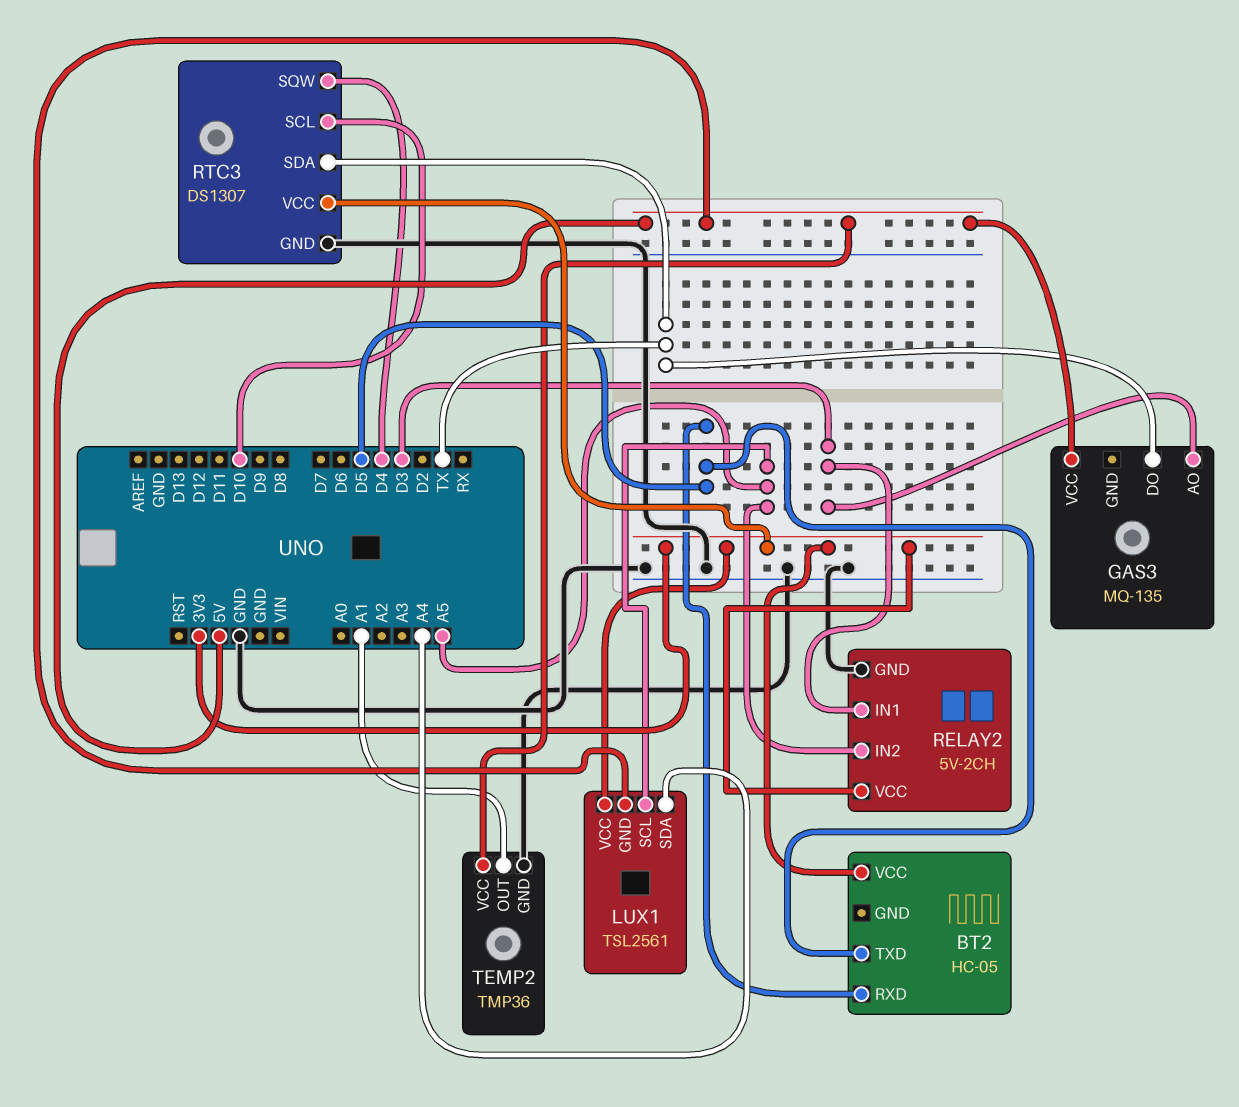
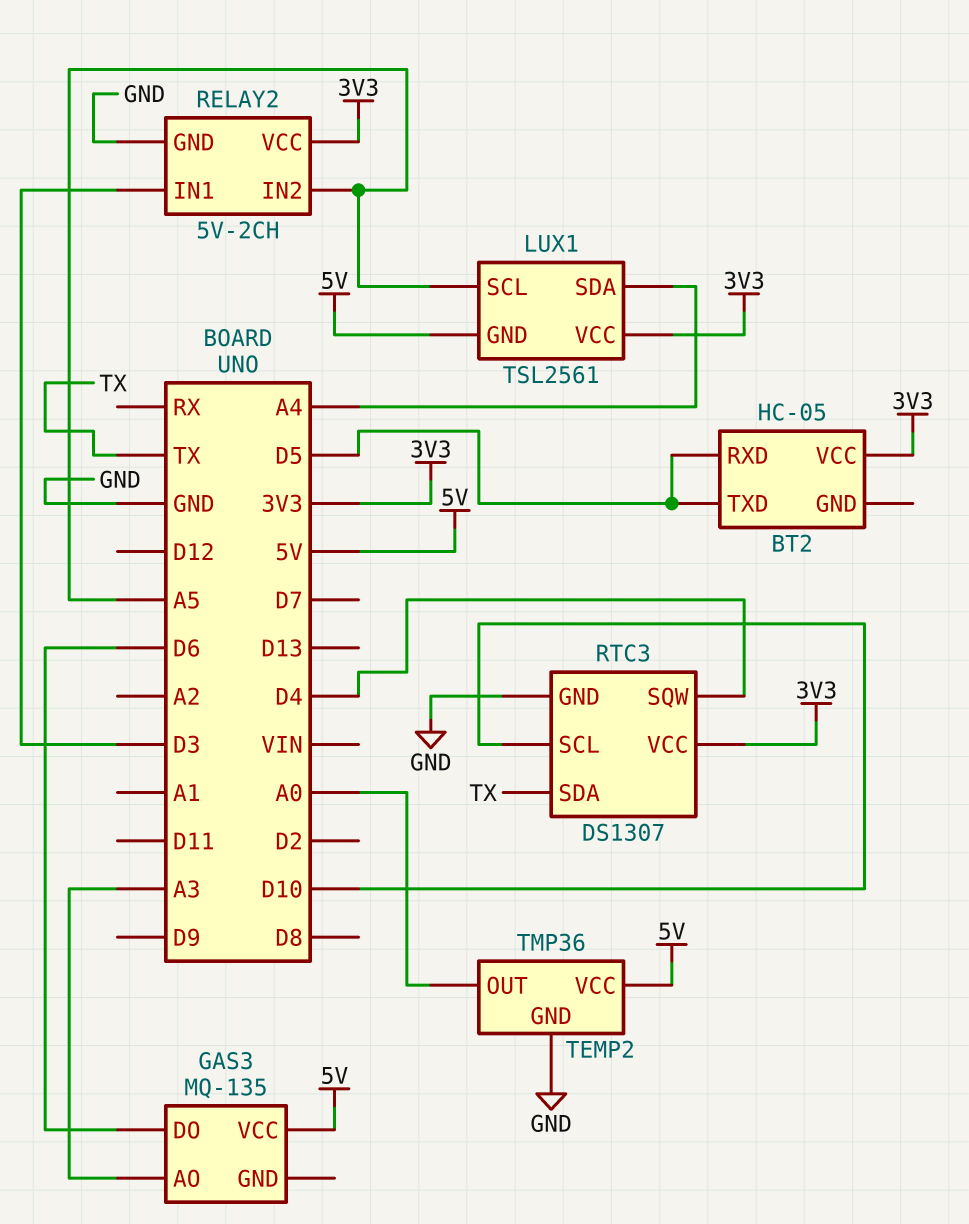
GAS3 pin AO: D3 -> A3
GAS3 pin DO: TX -> D6
TEMP2 pin OUT: A1 -> A0

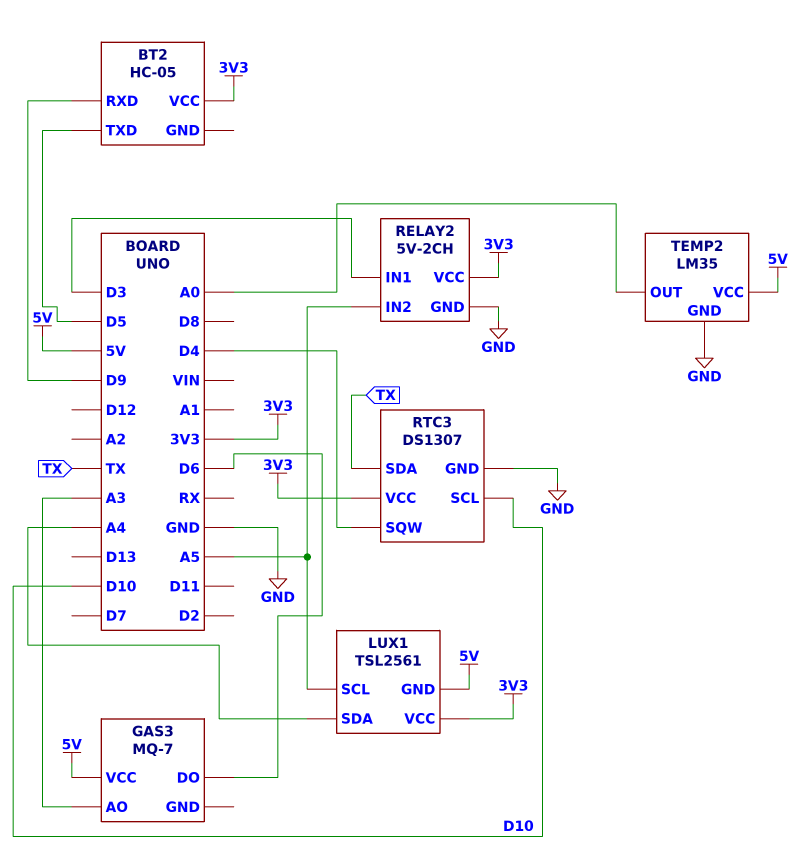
BT2 pin RXD: D5 -> D9
GAS3: MQ-135 -> MQ-7
TEMP2: TMP36 -> LM35

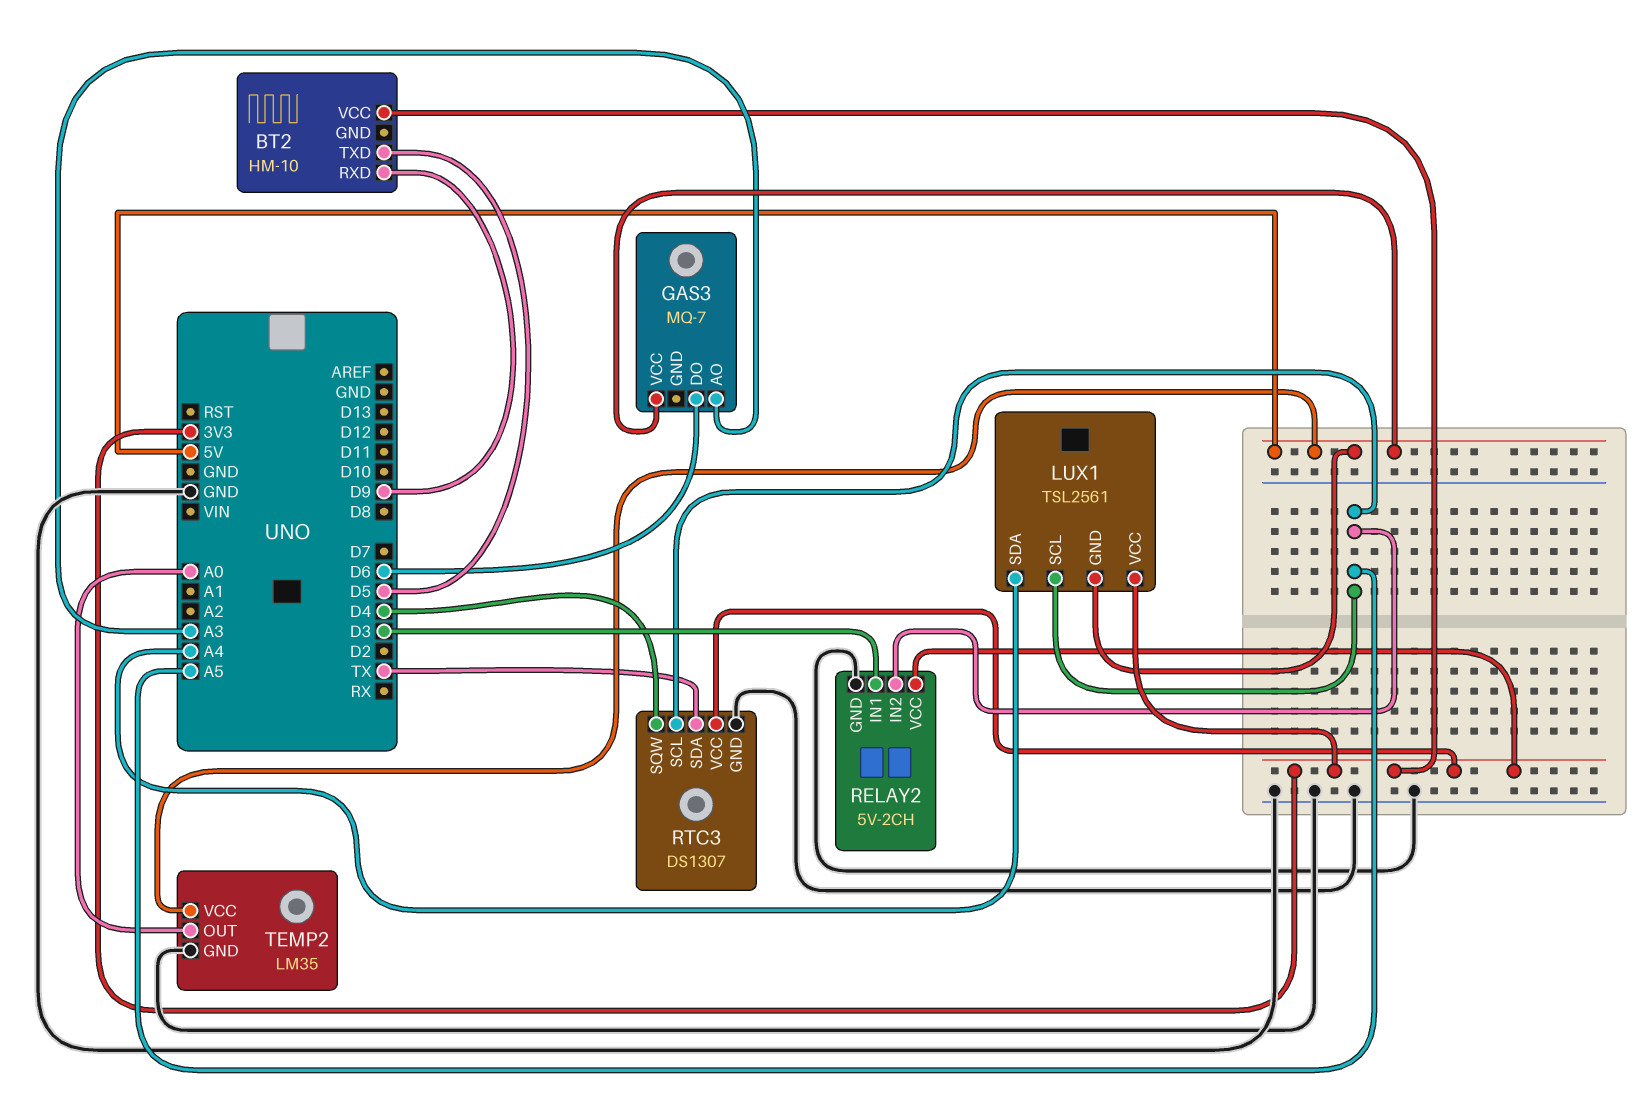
BT2: HC-05 -> HM-10
RTC3 pin SCL: D10 -> A5

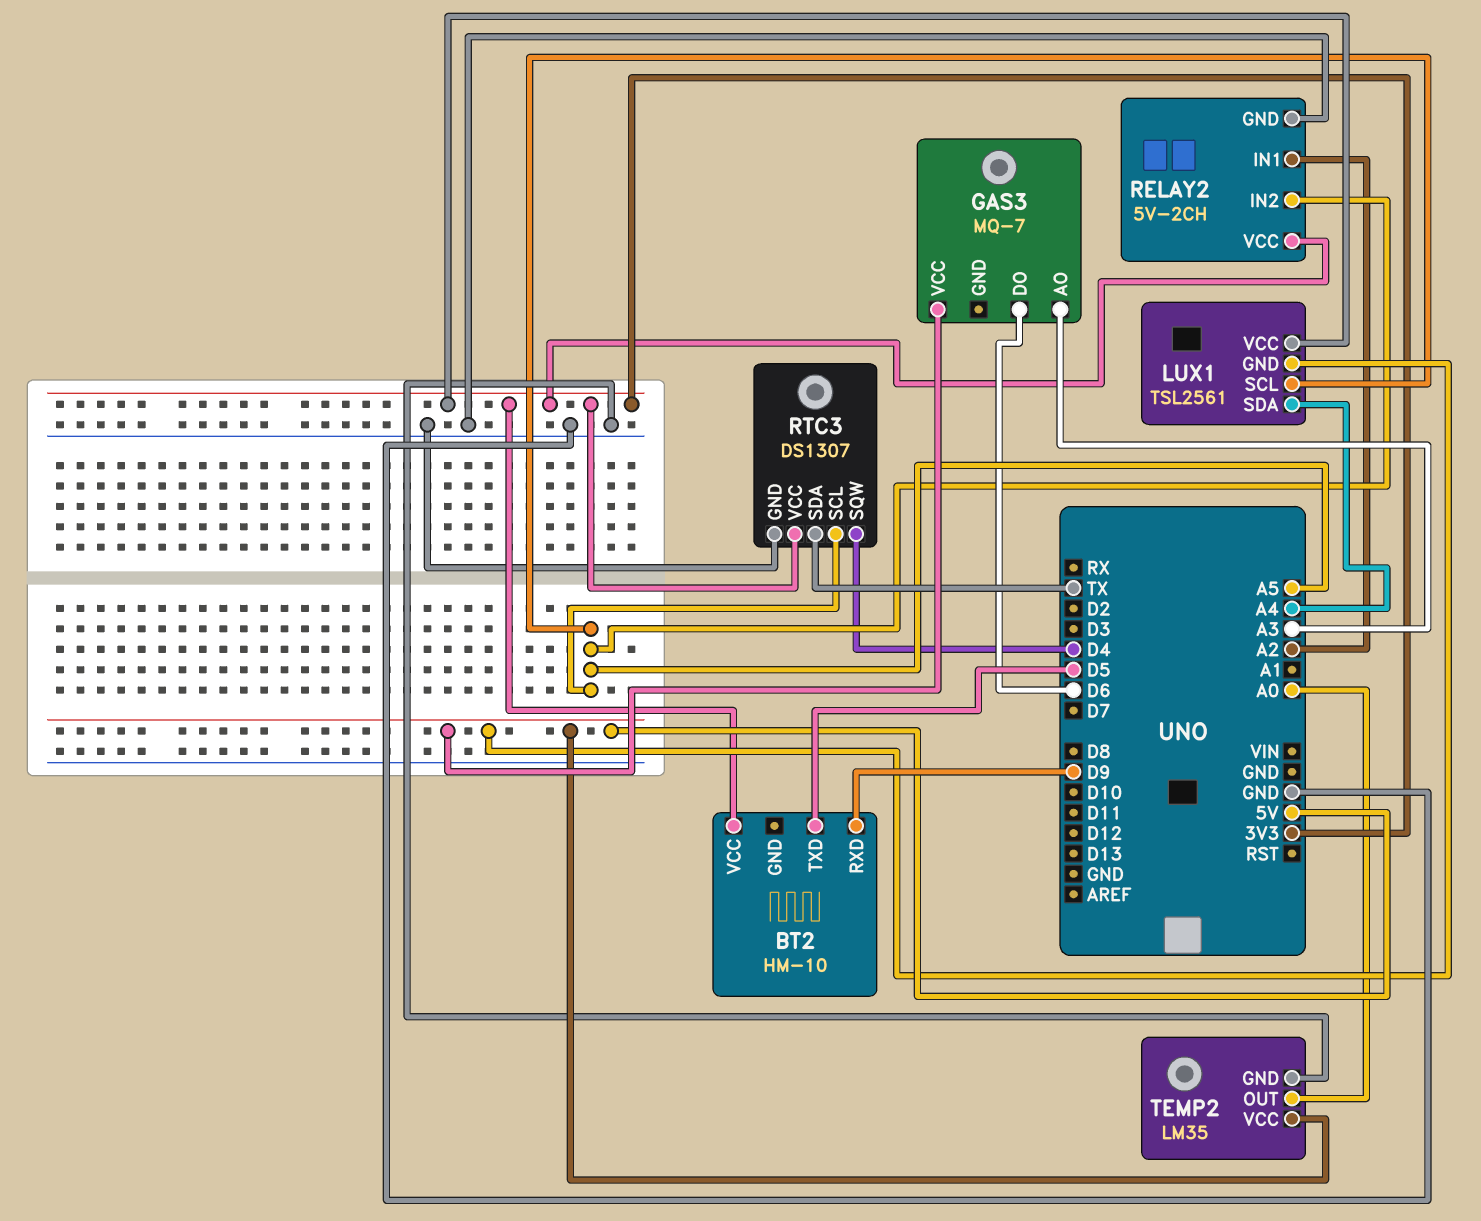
RELAY2 pin IN1: D3 -> A2

